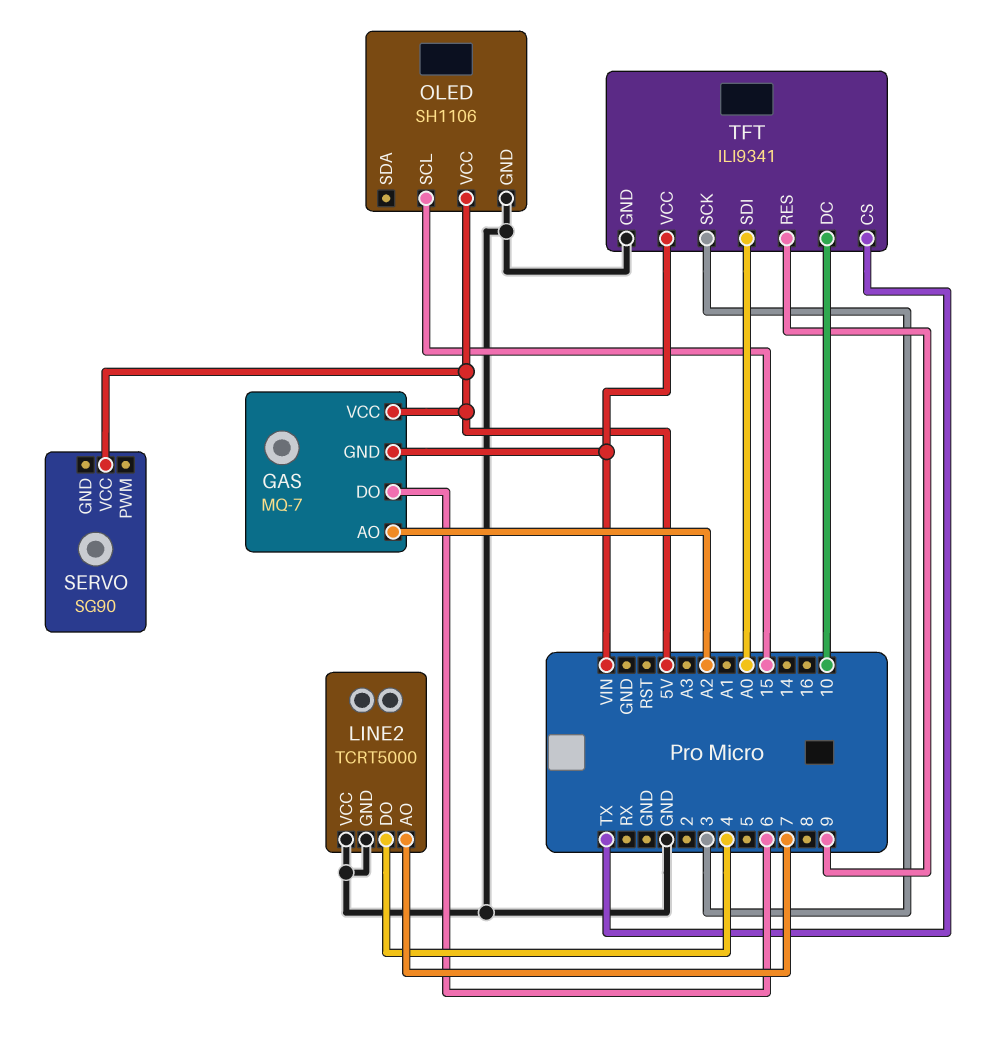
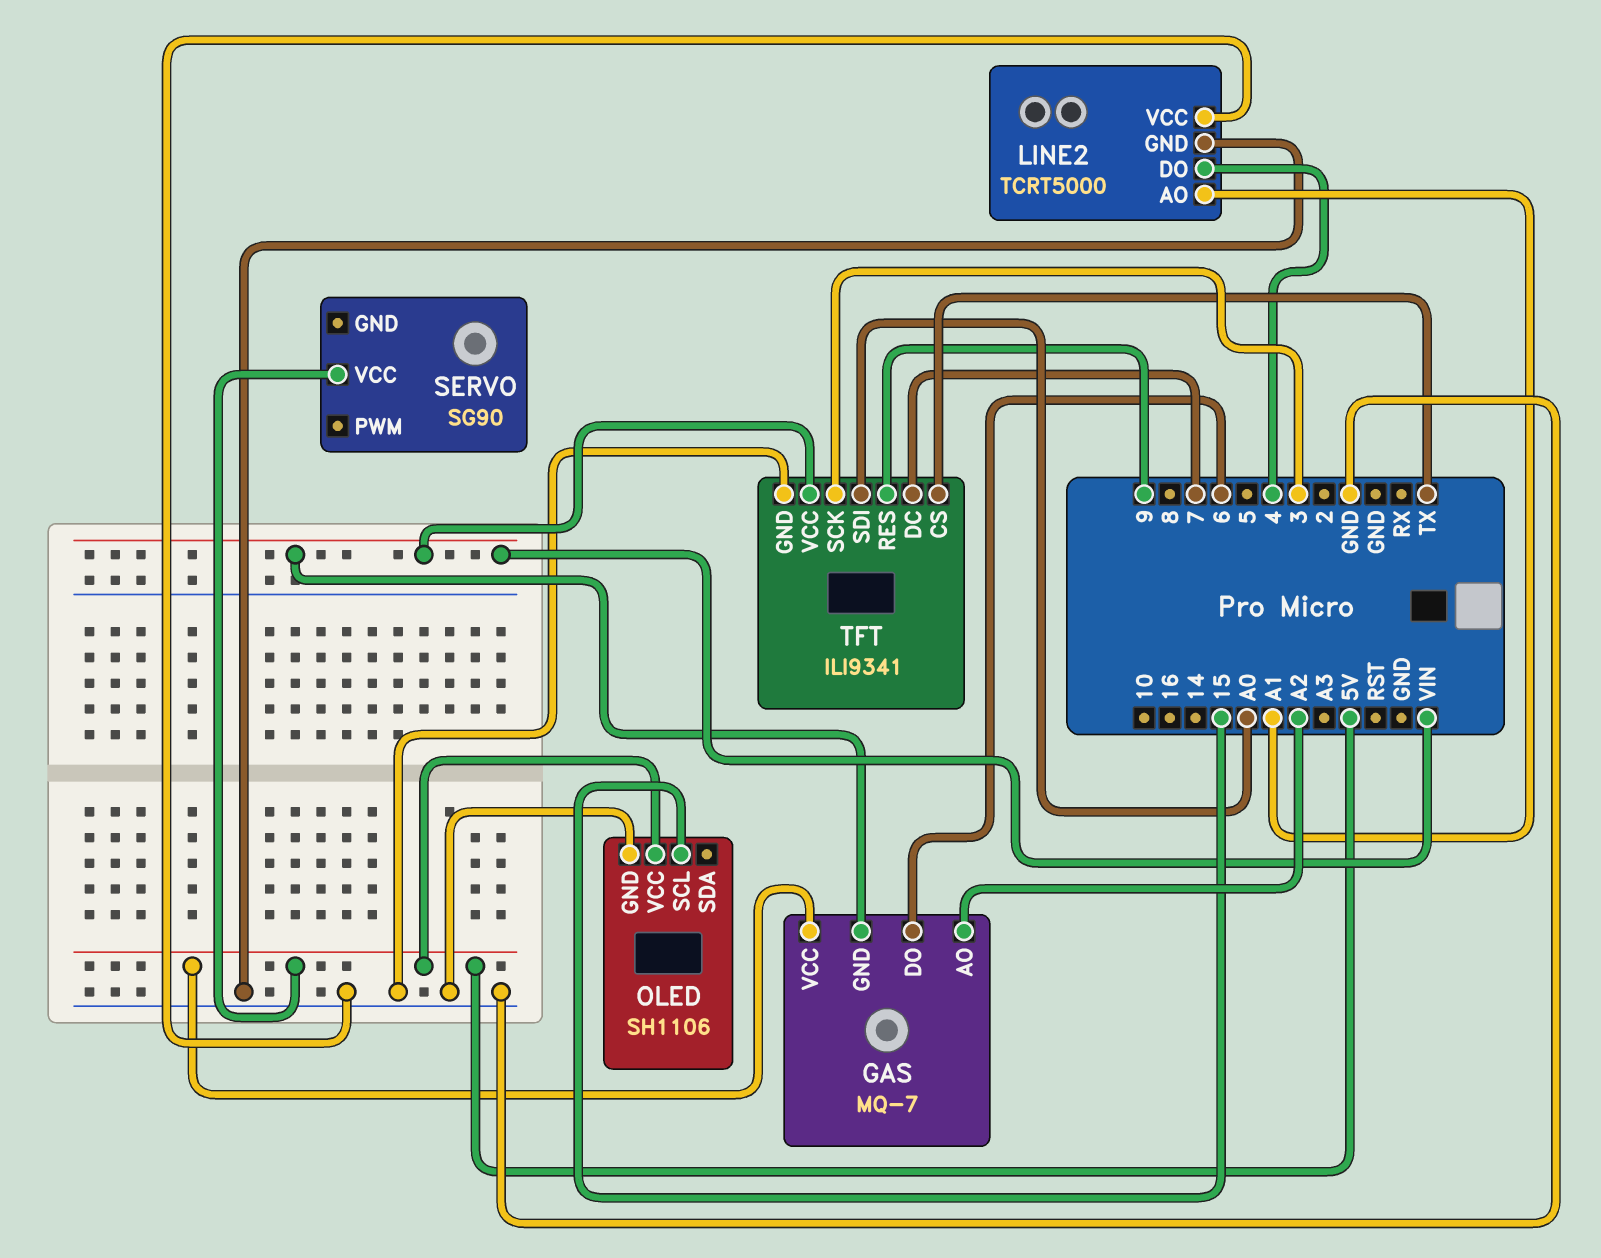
LINE2 pin AO: 7 -> A1
TFT pin DC: 10 -> 7

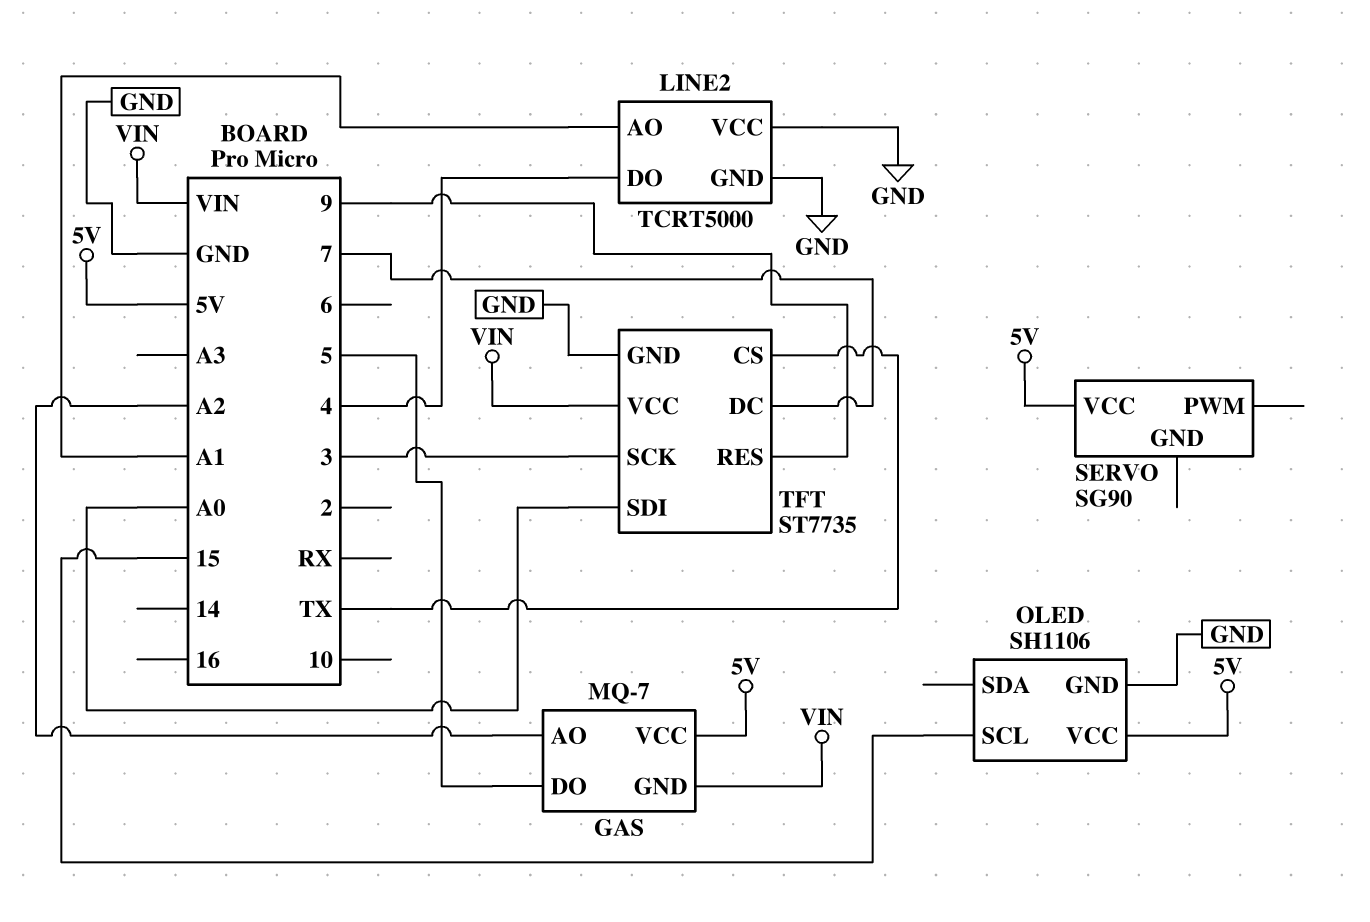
GAS pin DO: 6 -> 5
TFT: ILI9341 -> ST7735

